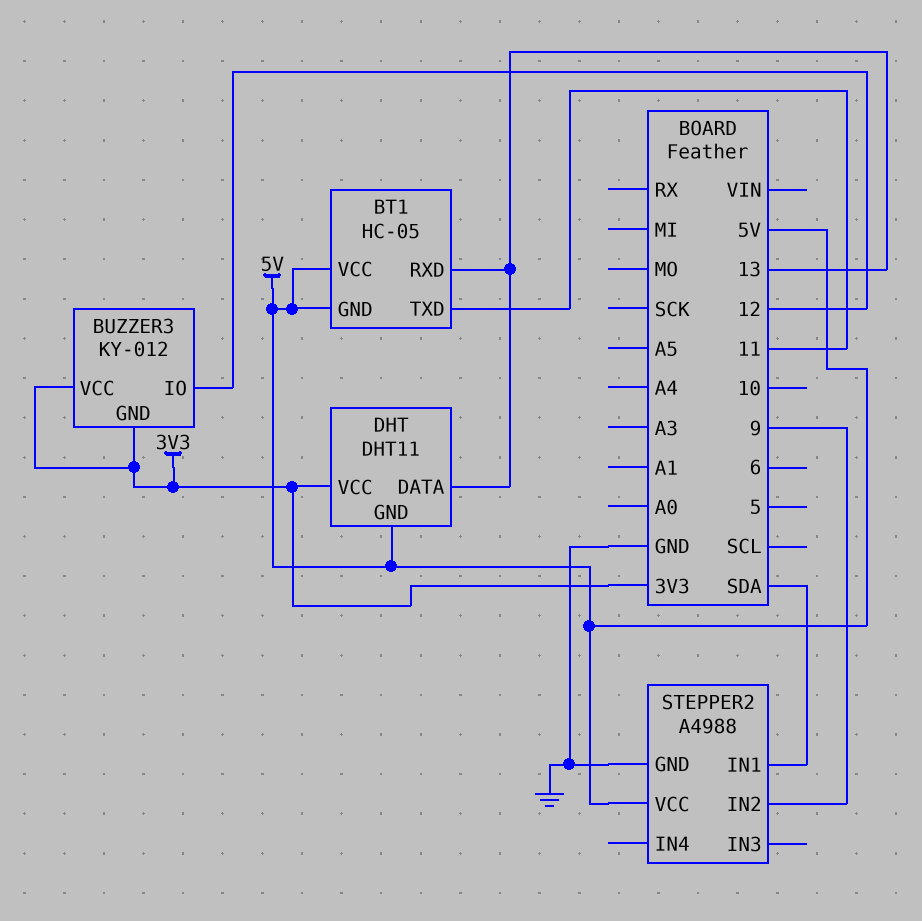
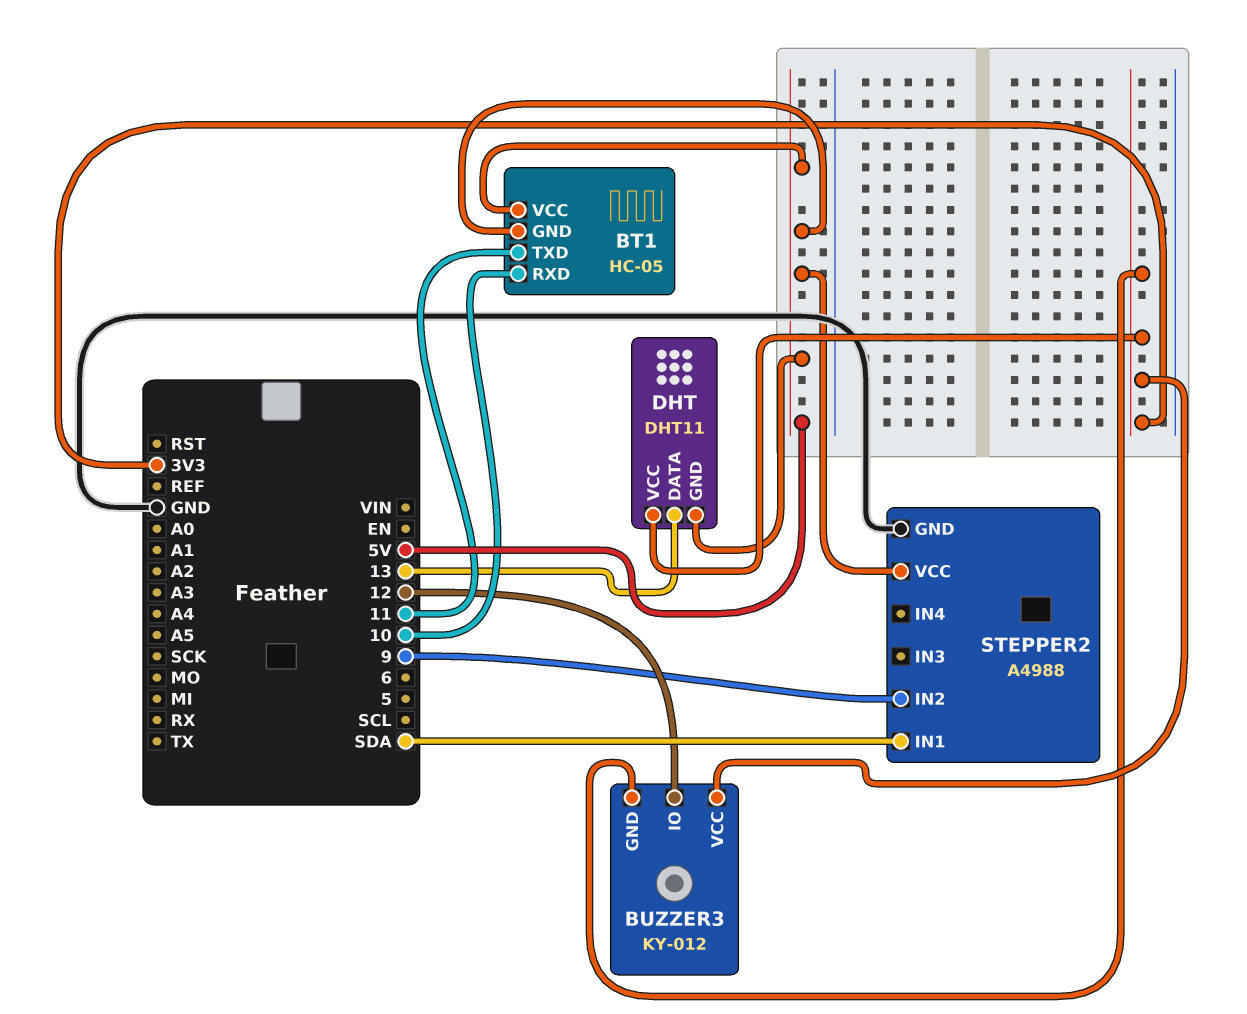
BT1 pin RXD: 13 -> 10

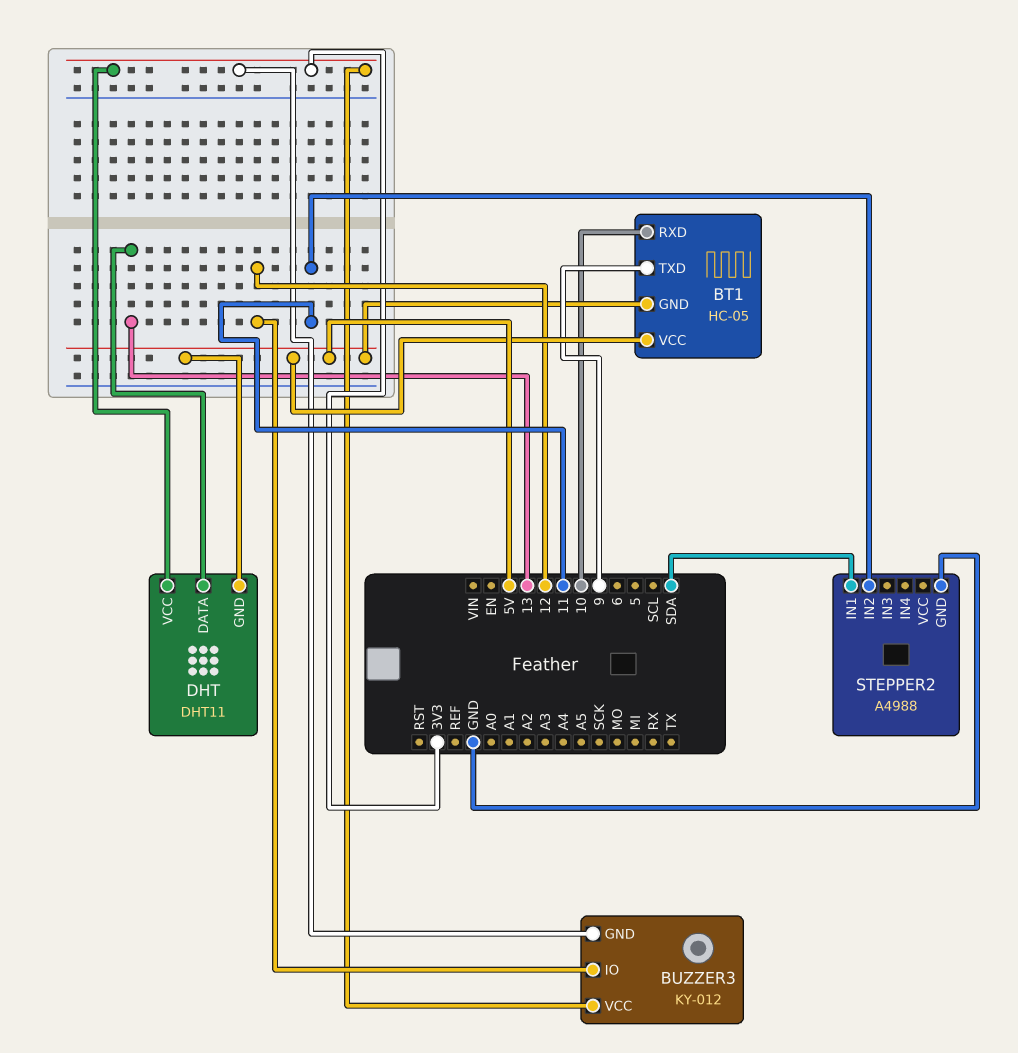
BT1 pin TXD: 11 -> 9
STEPPER2 pin IN2: 9 -> 11
STEPPER2 pin VCC: 5V -> none

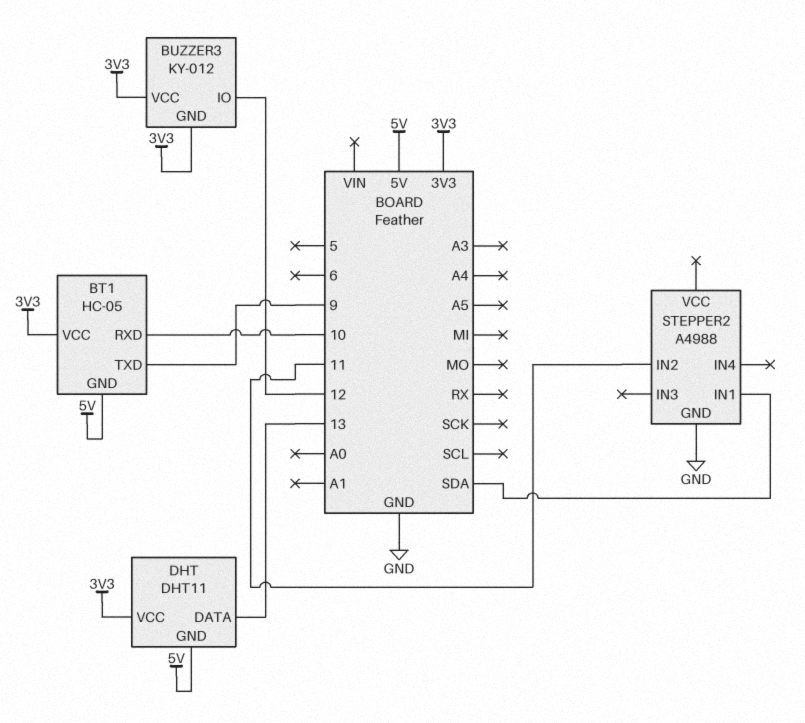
BT1 pin VCC: 5V -> 3V3

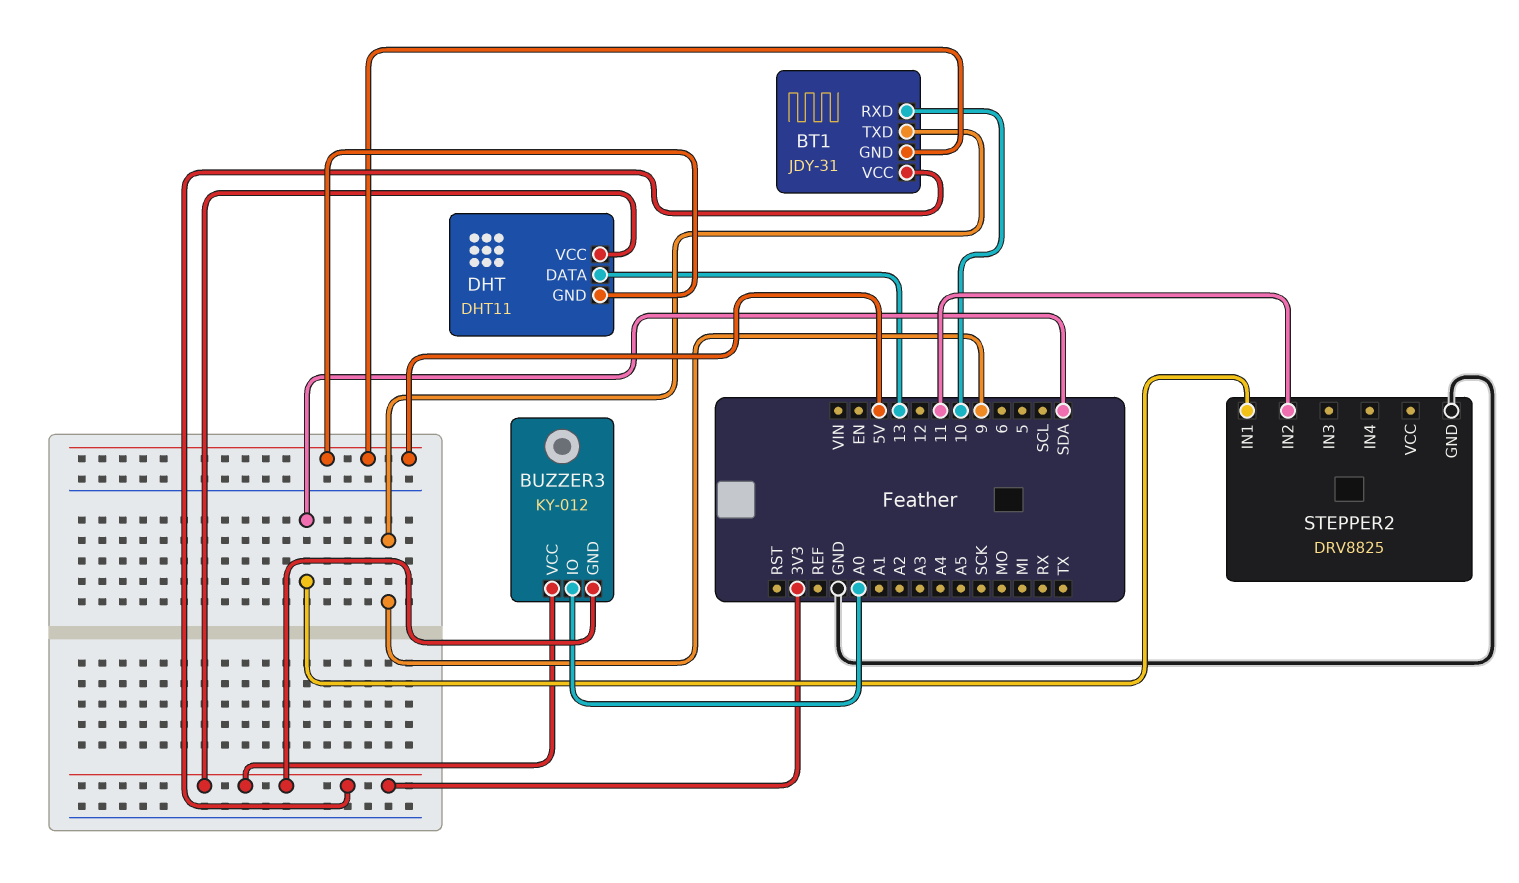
BT1: HC-05 -> JDY-31
BUZZER3 pin IO: 12 -> A0
STEPPER2: A4988 -> DRV8825

